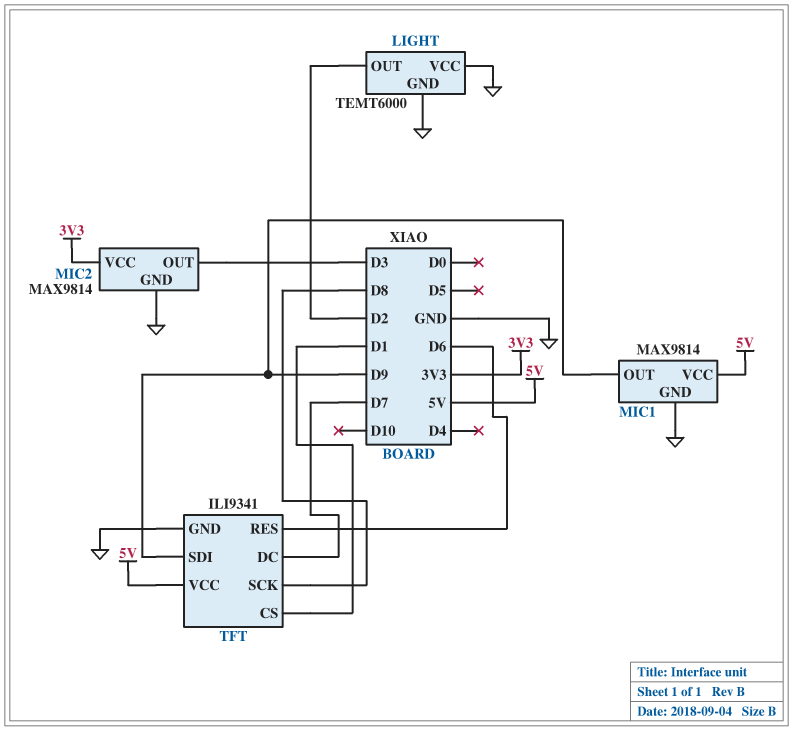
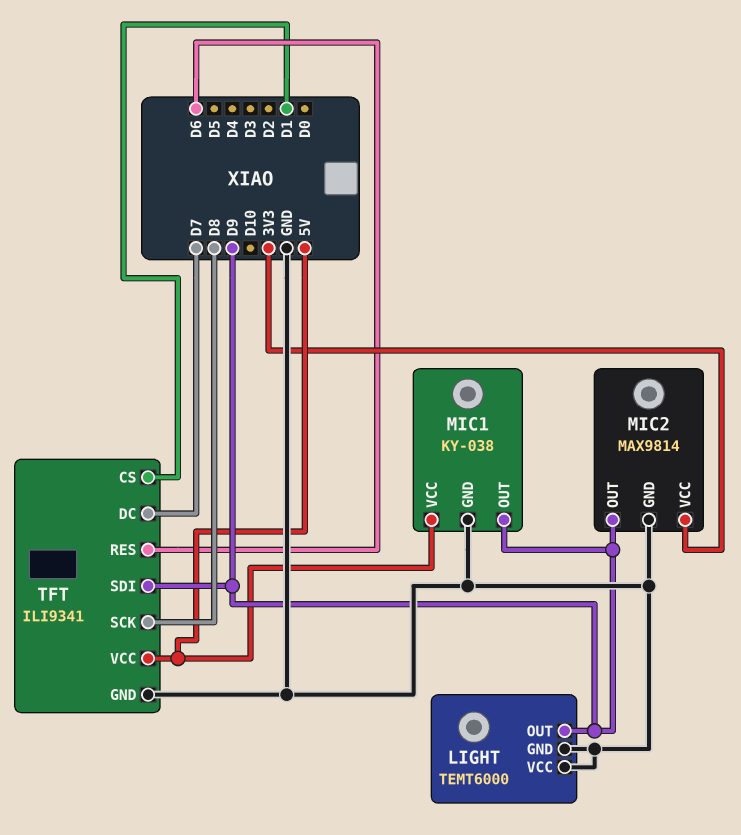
LIGHT pin OUT: D2 -> D9
MIC1: MAX9814 -> KY-038
MIC2 pin OUT: D3 -> D9

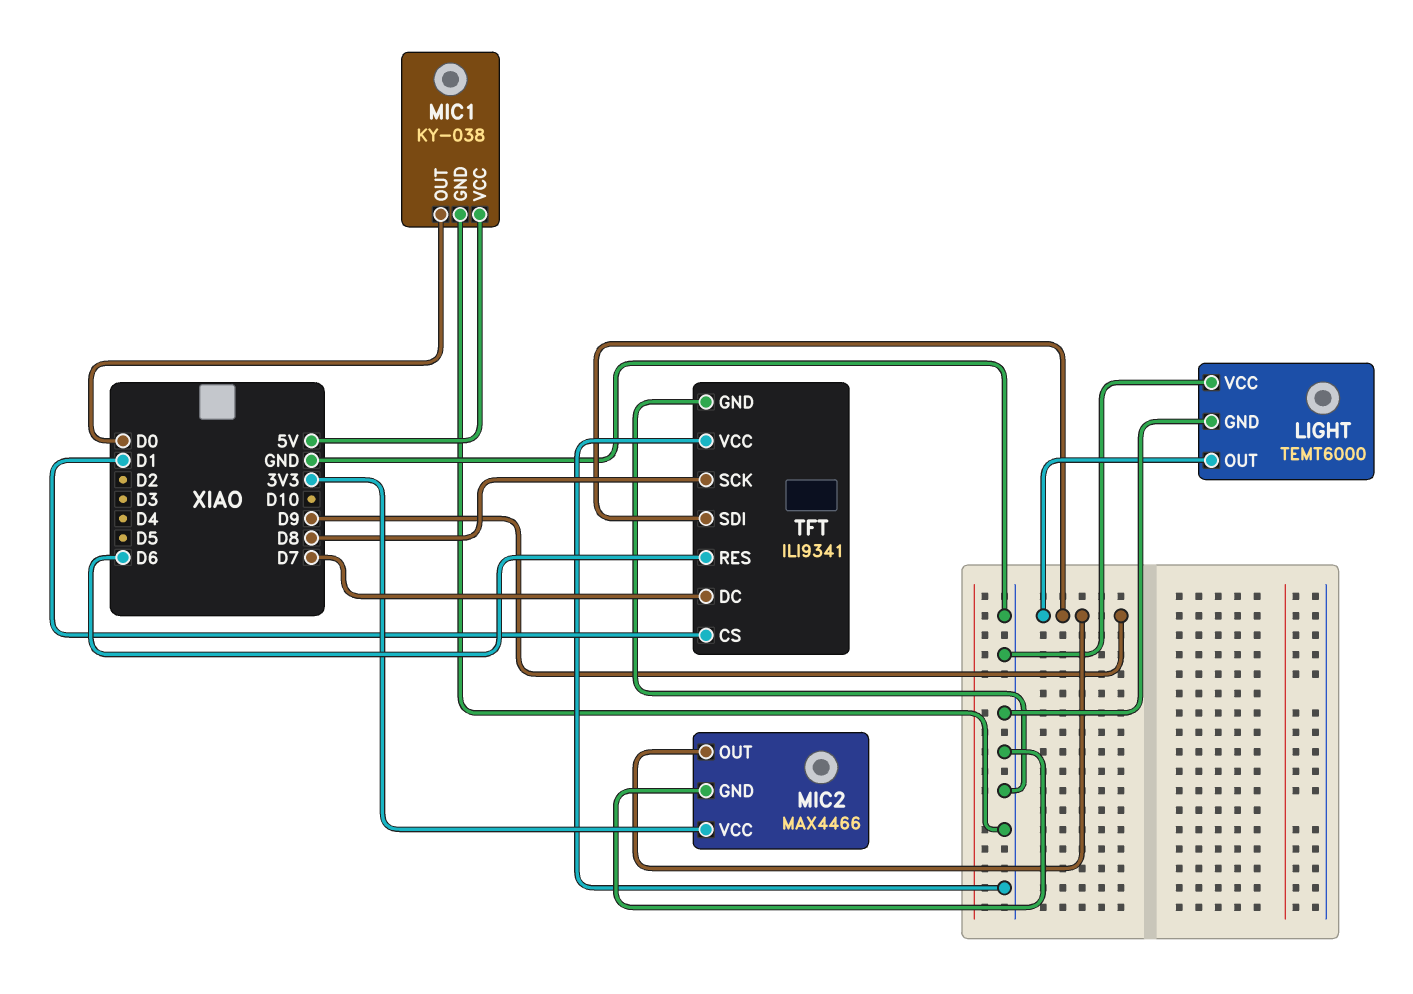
MIC1 pin OUT: D9 -> D0
MIC2: MAX9814 -> MAX4466
TFT pin VCC: 5V -> GND

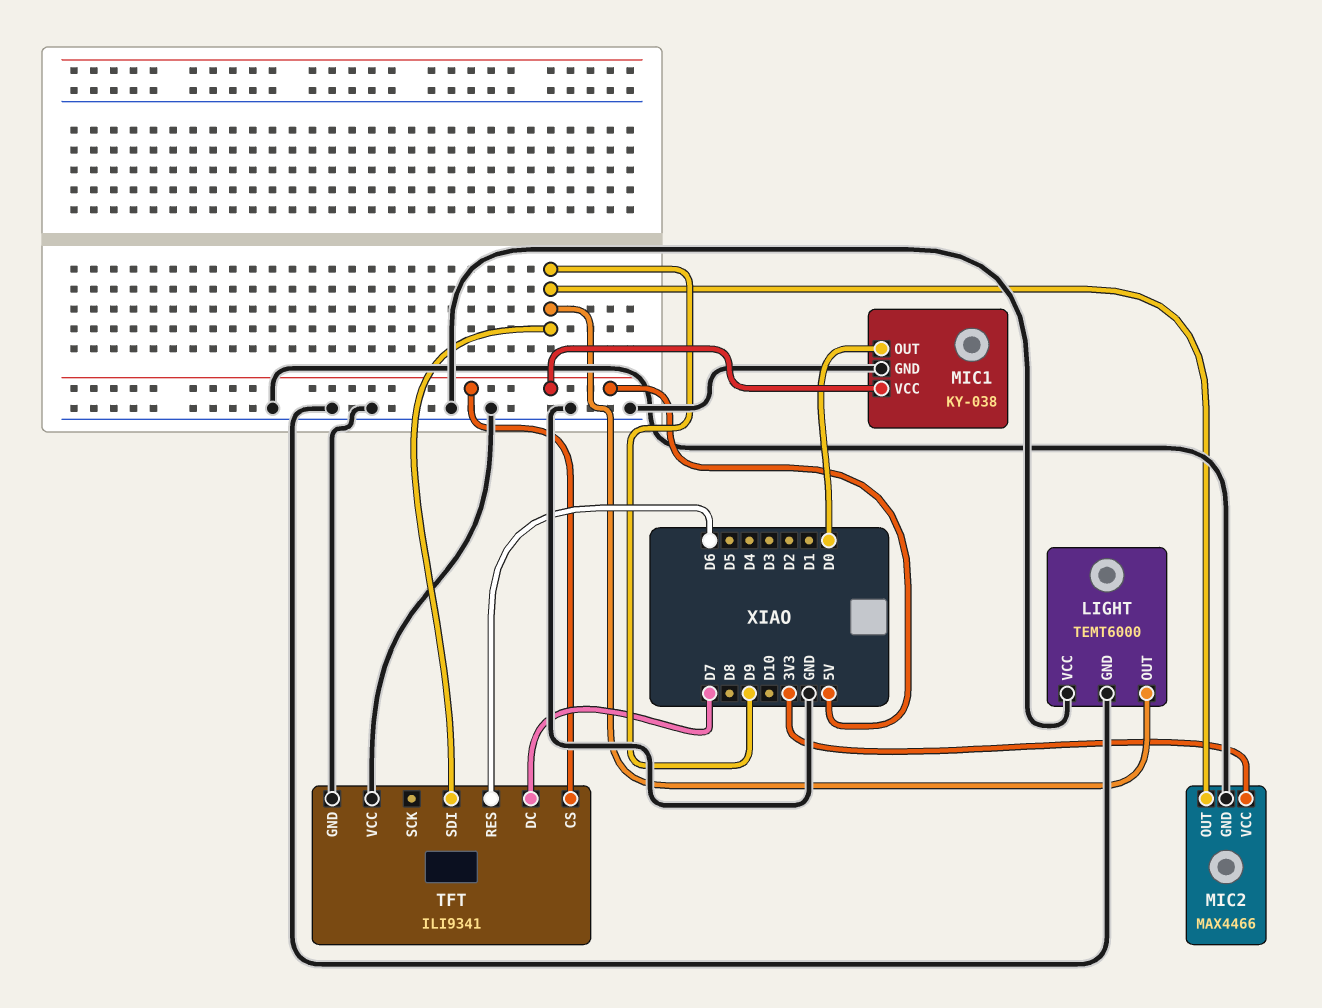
TFT pin CS: D1 -> 5V
TFT pin SCK: D8 -> none

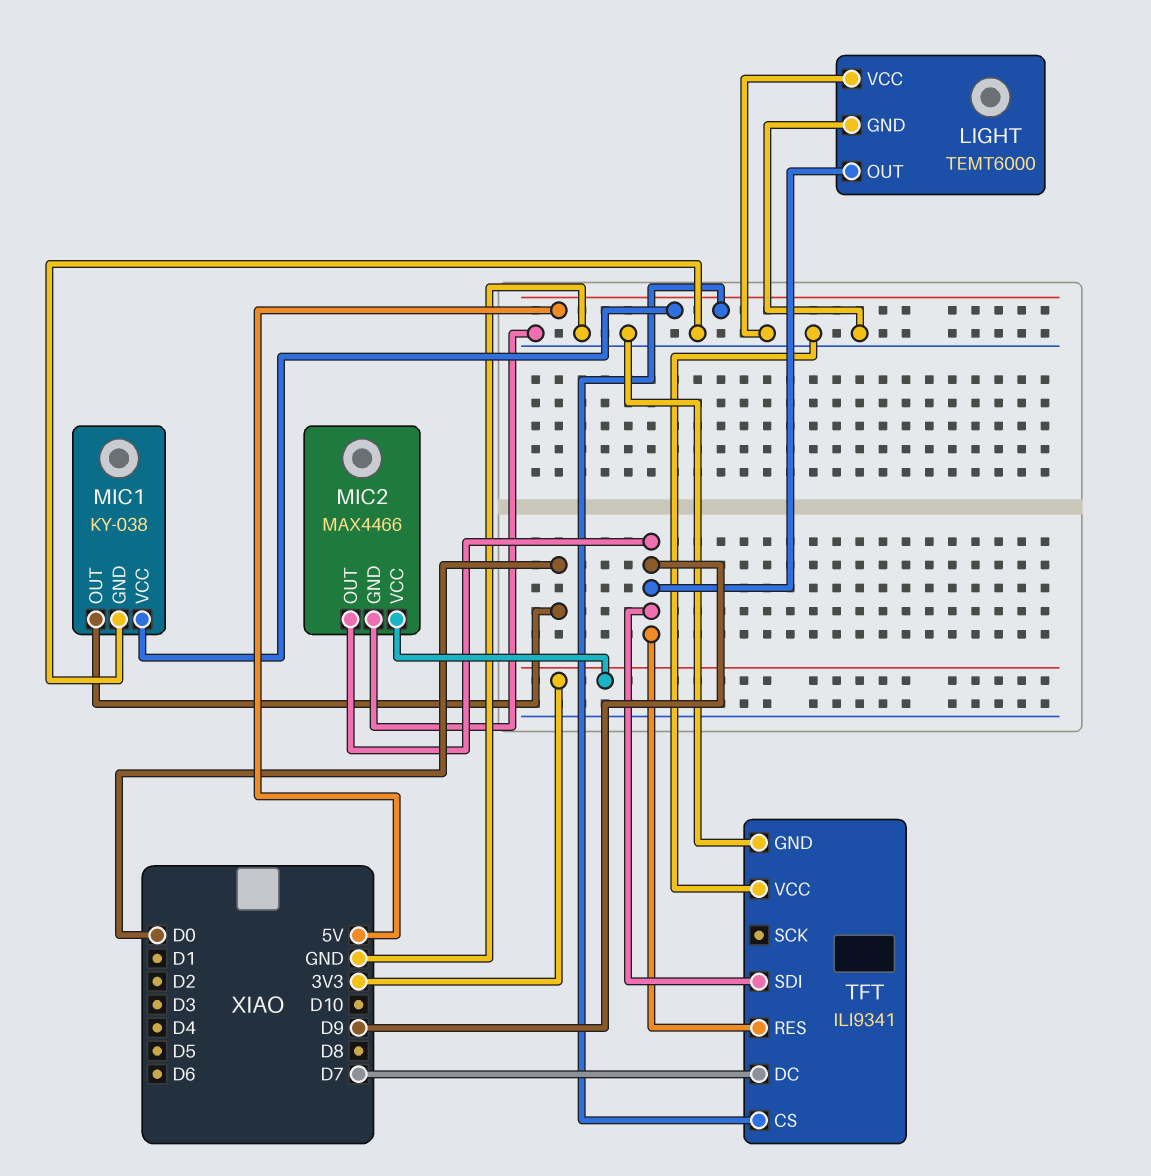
TFT pin RES: D6 -> D9

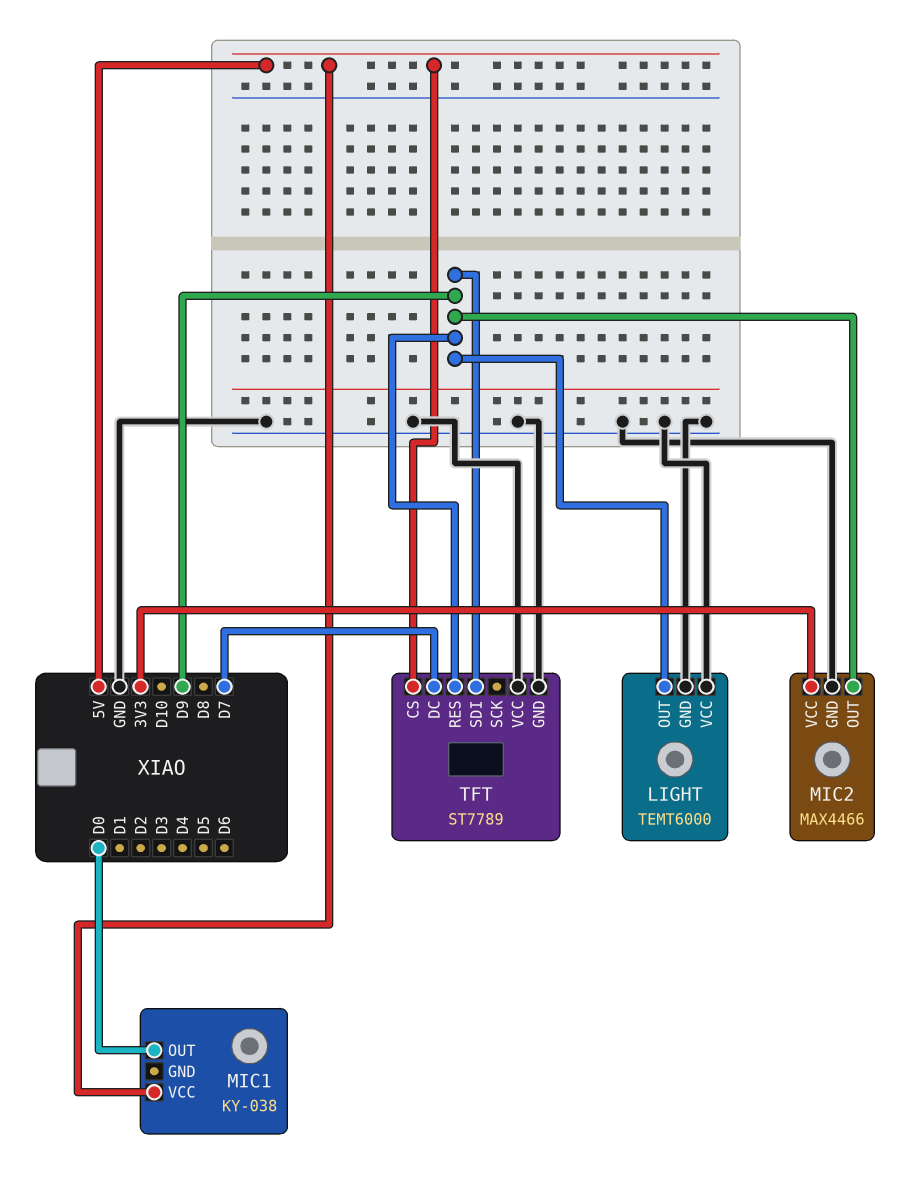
MIC1 pin GND: GND -> none
TFT: ILI9341 -> ST7789

